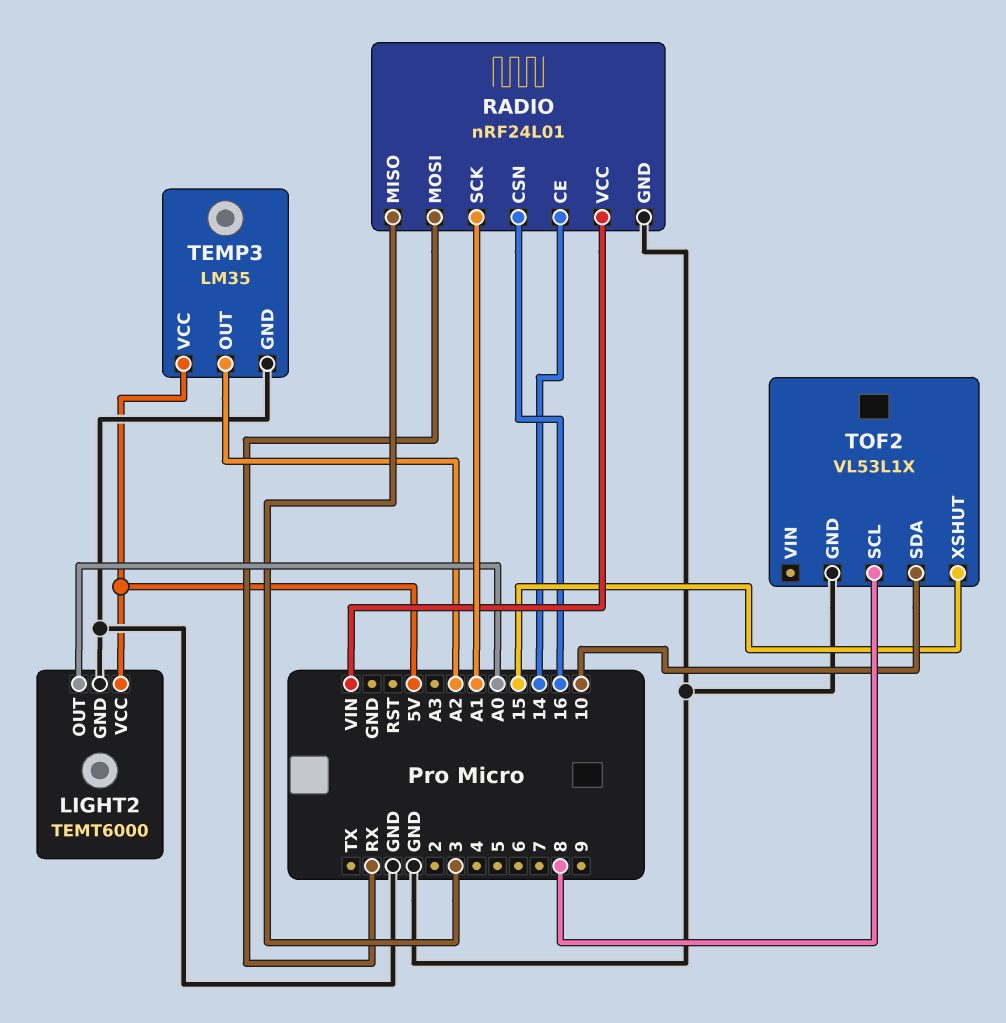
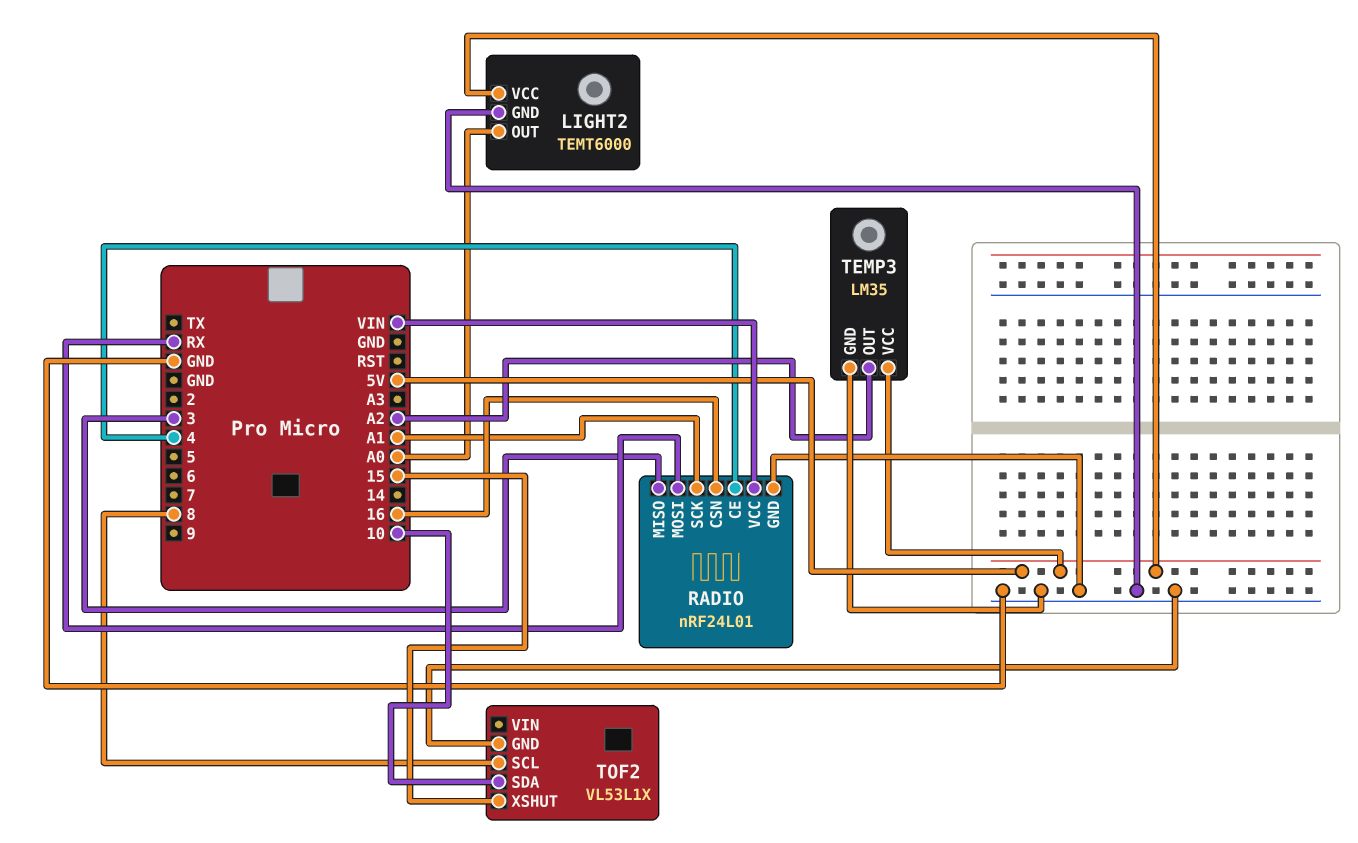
RADIO pin CE: 14 -> 4

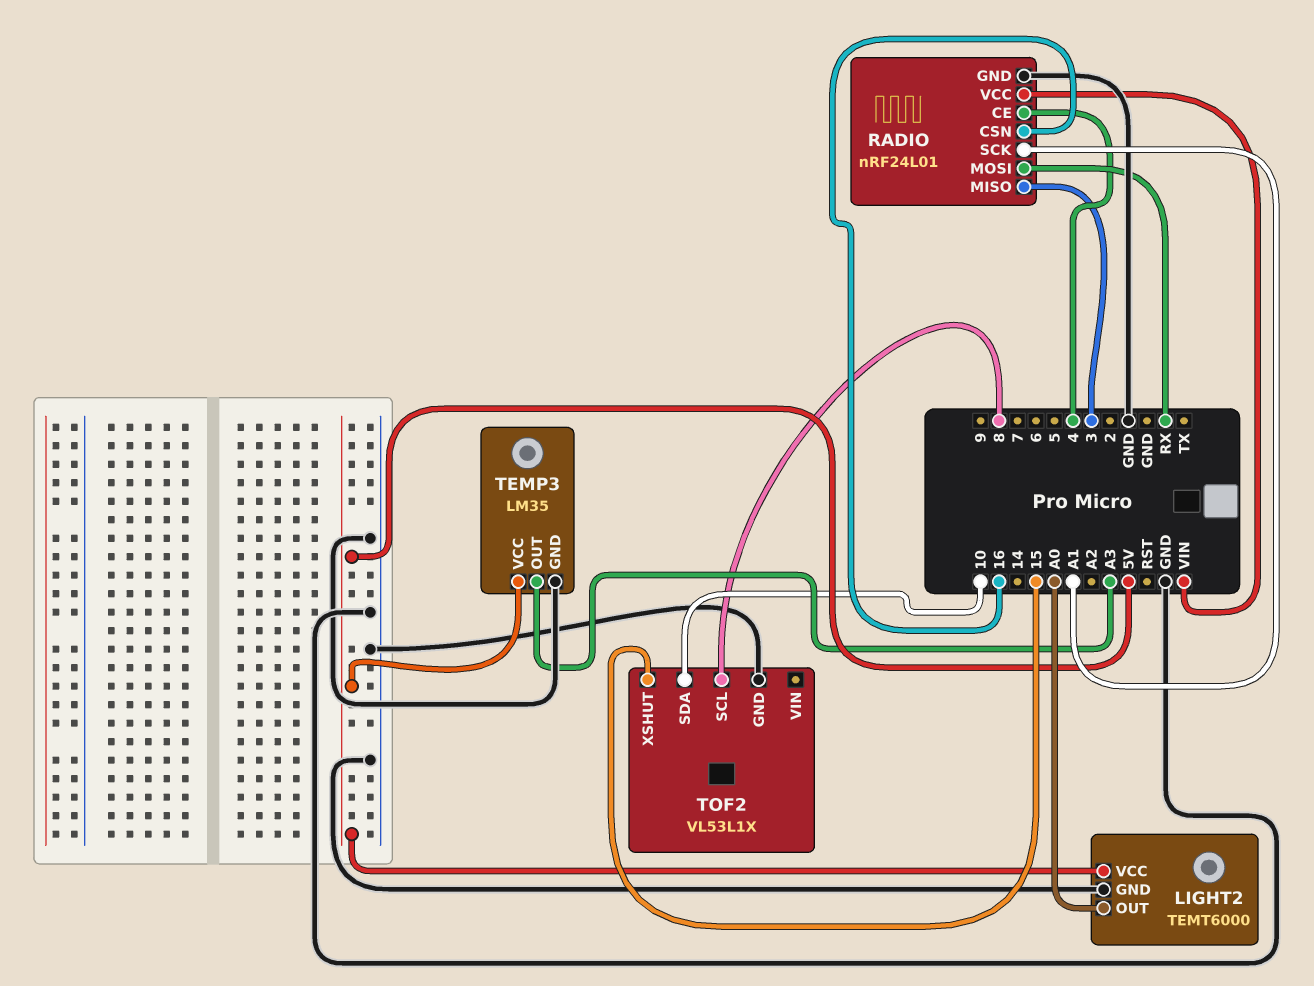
TEMP3 pin OUT: A2 -> A3

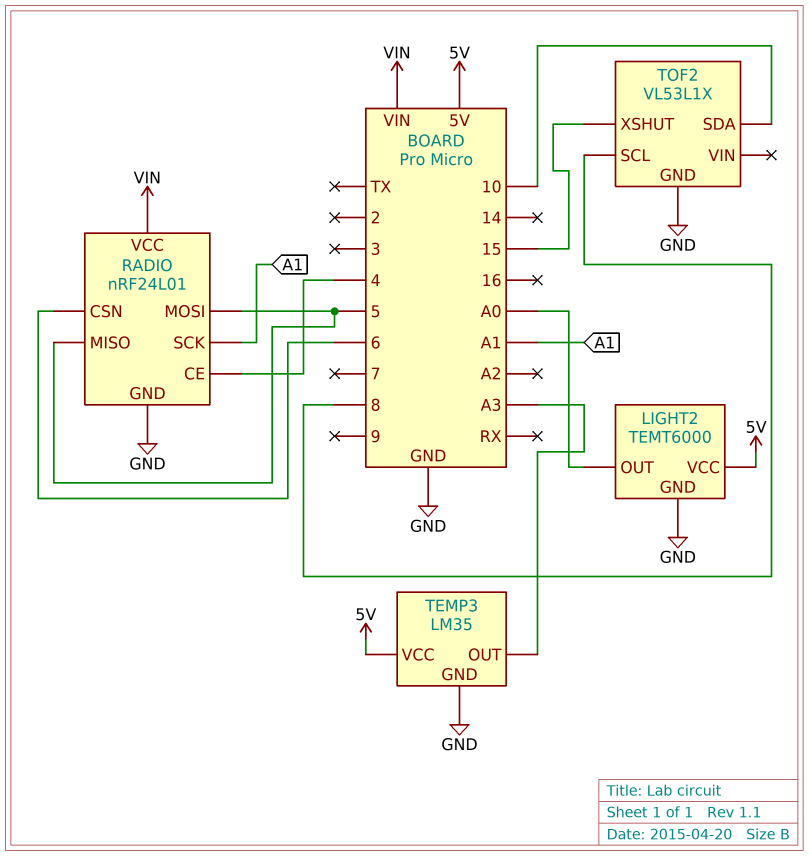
RADIO pin CSN: 16 -> 6
RADIO pin MISO: 3 -> 5
RADIO pin MOSI: RX -> 5

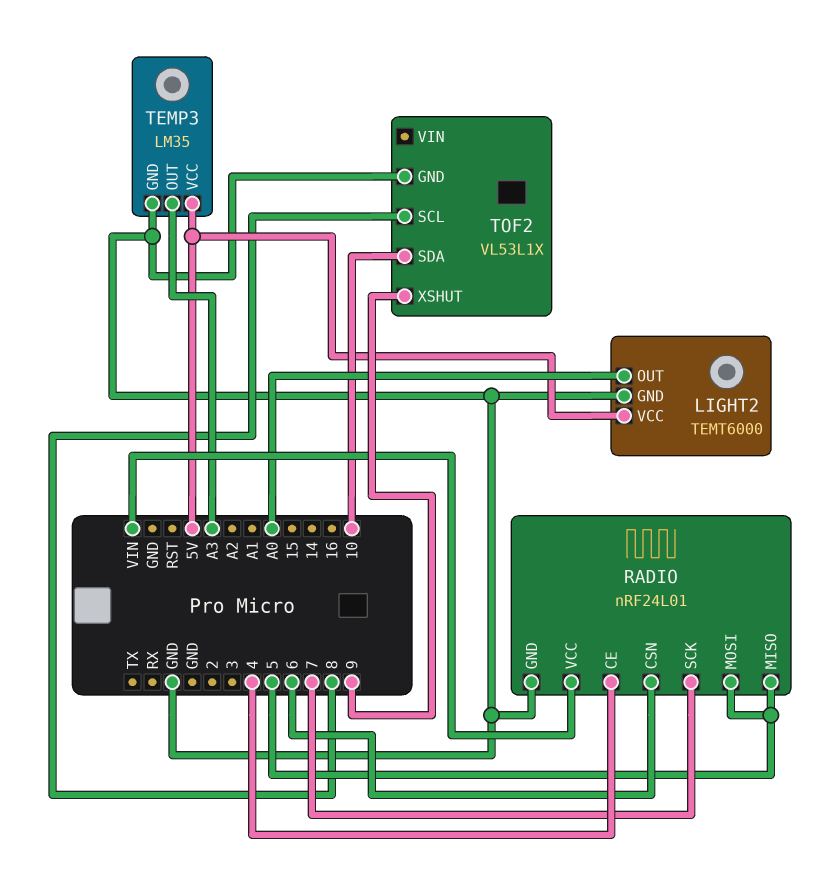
RADIO pin SCK: A1 -> 7
TOF2 pin XSHUT: 15 -> 9

